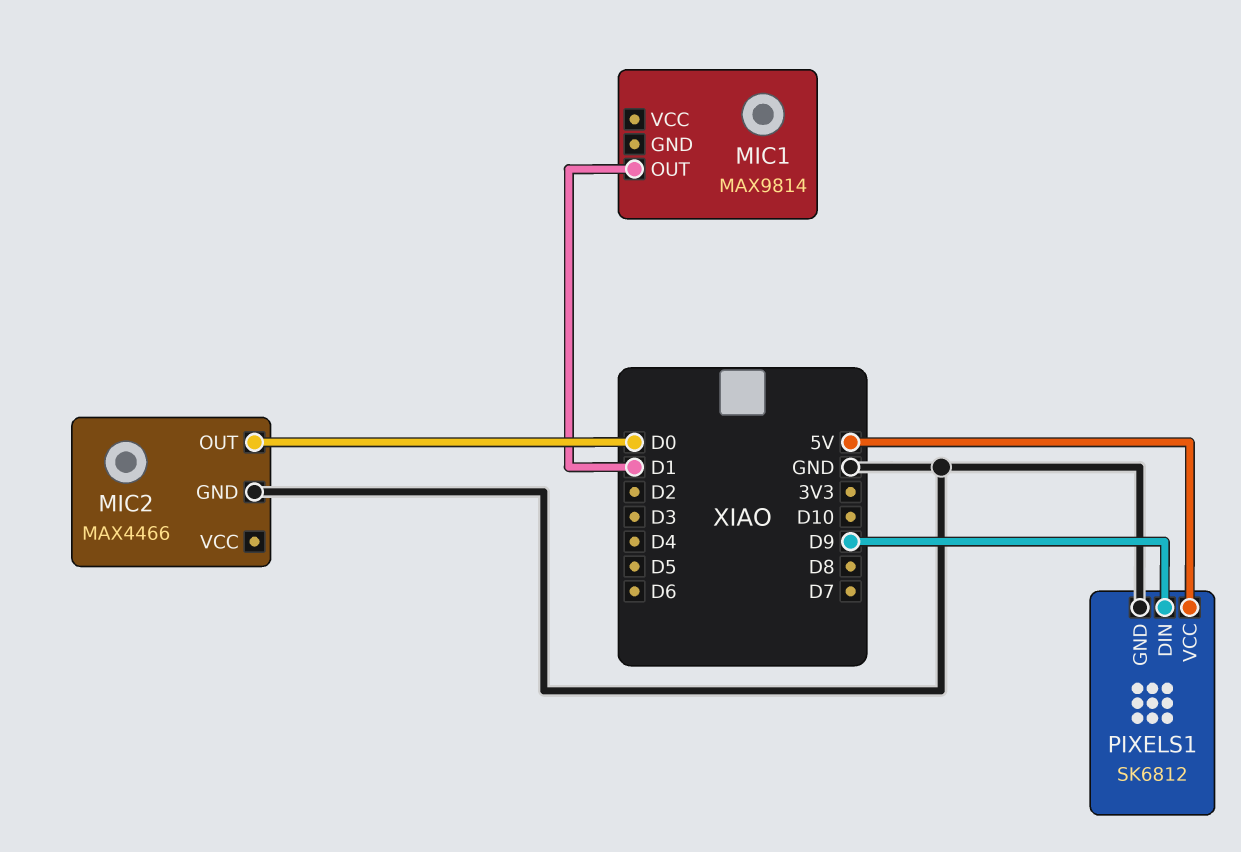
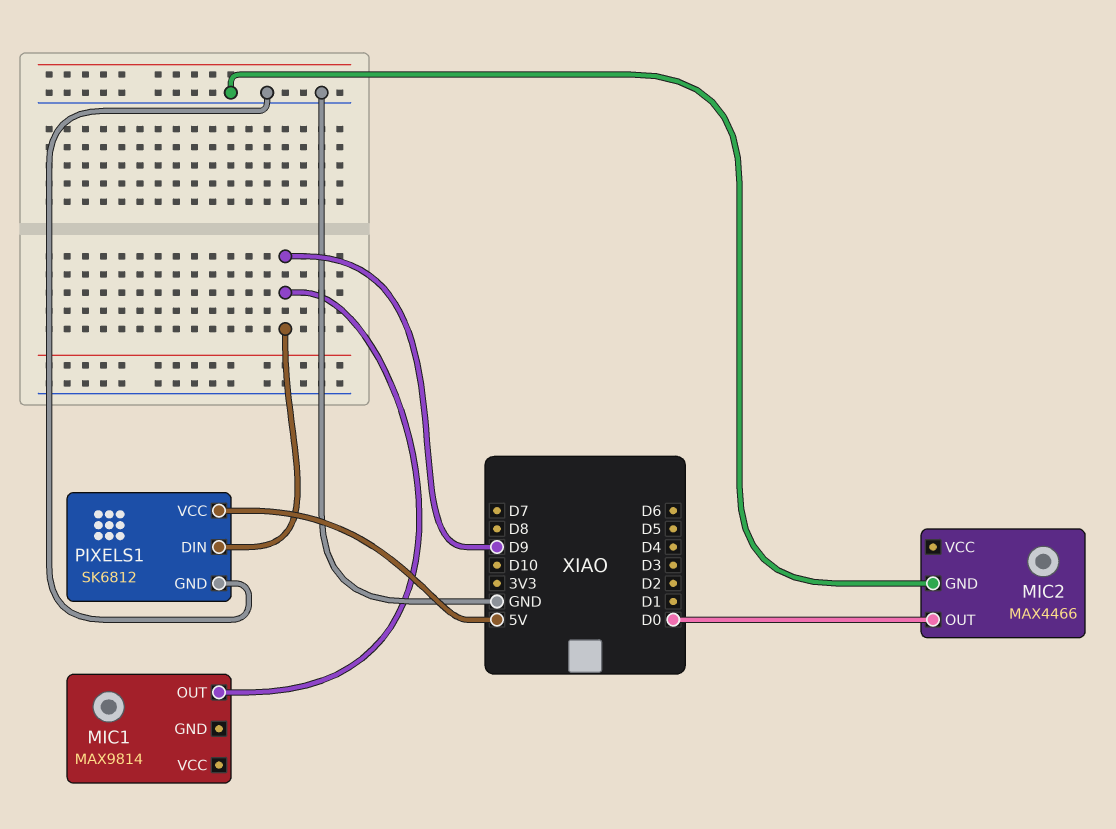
MIC1 pin OUT: D1 -> D9

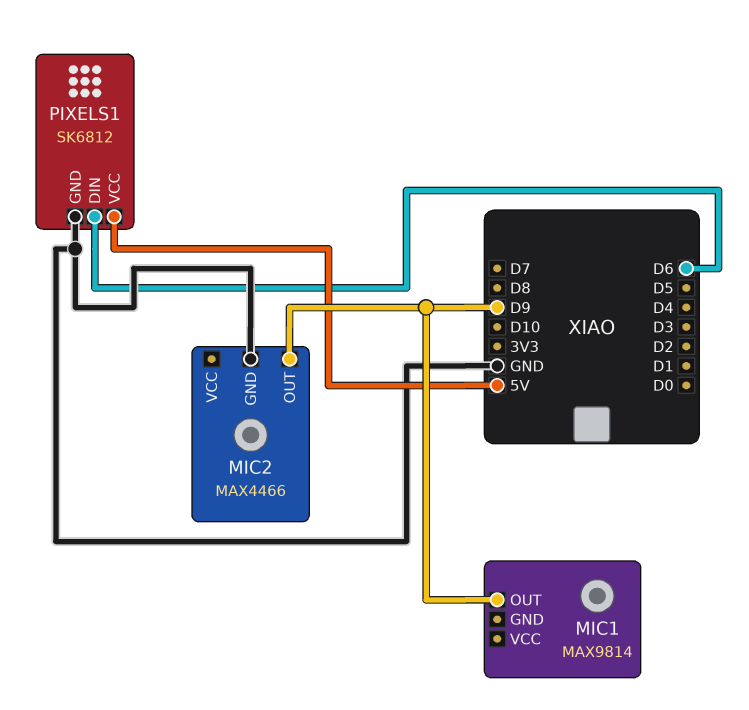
MIC2 pin OUT: D0 -> D9
PIXELS1 pin DIN: D9 -> D6

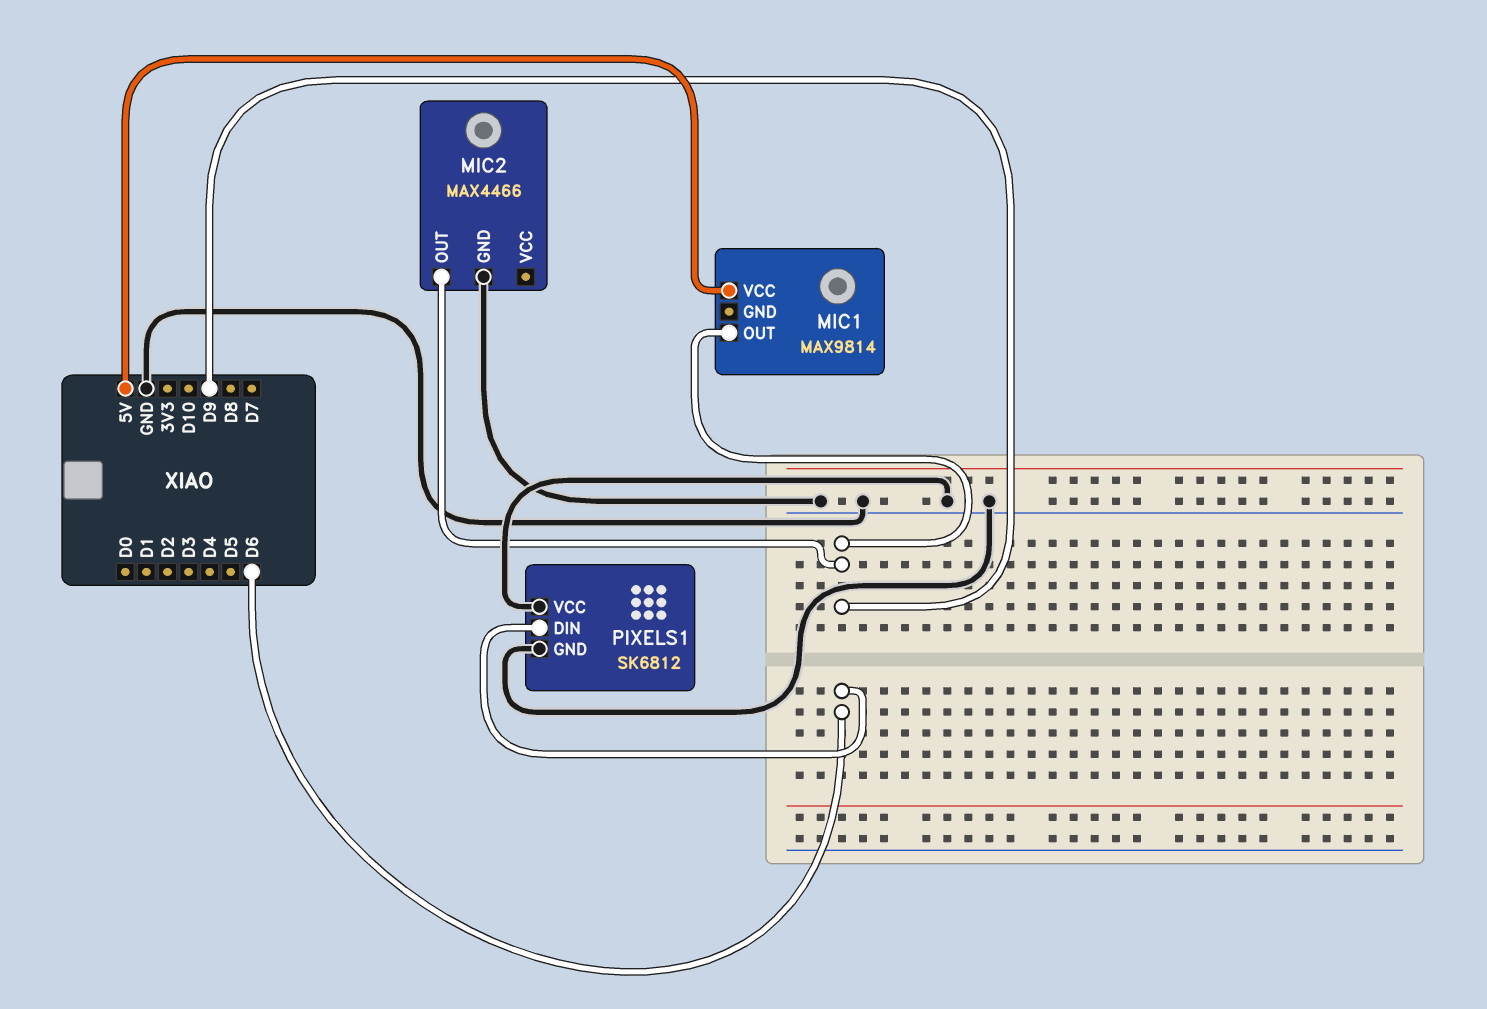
MIC1 pin VCC: none -> 5V
PIXELS1 pin VCC: 5V -> GND

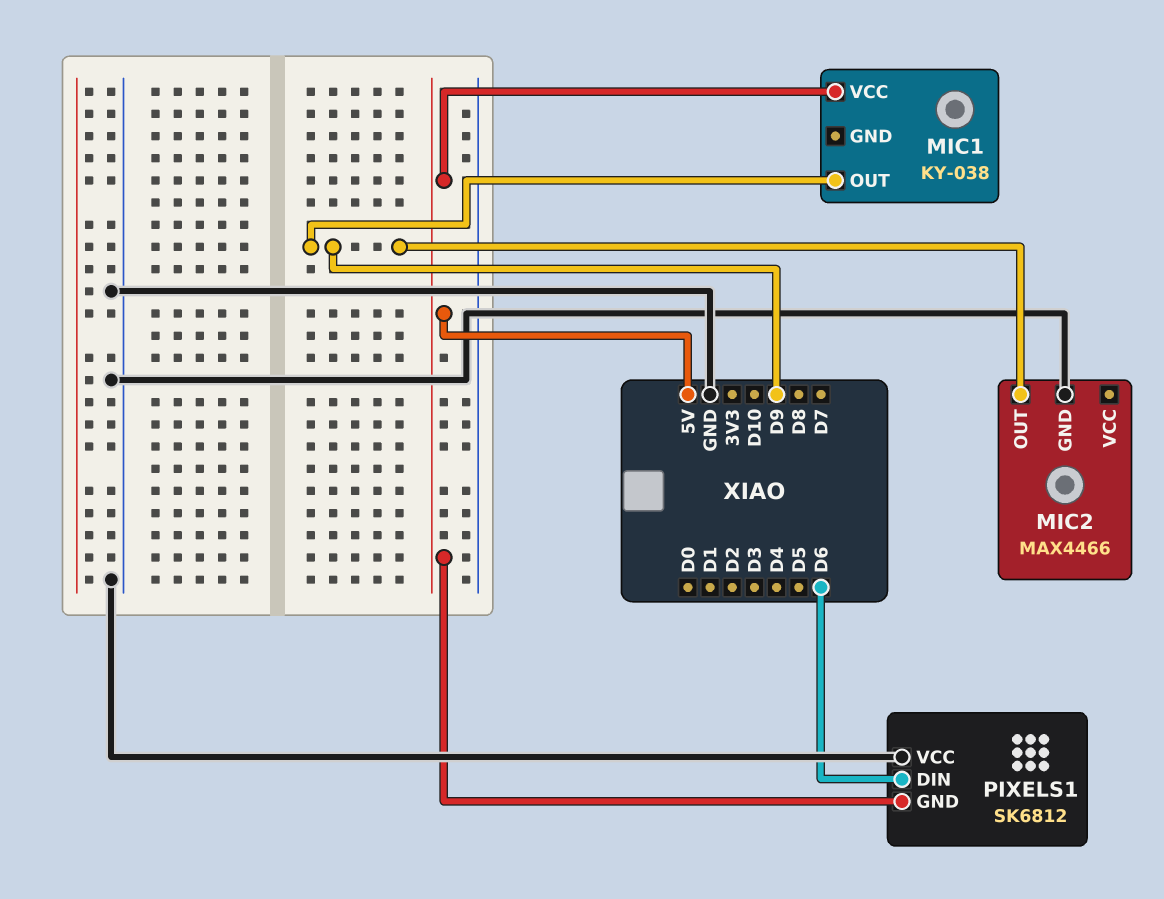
MIC1: MAX9814 -> KY-038
PIXELS1 pin GND: GND -> 5V

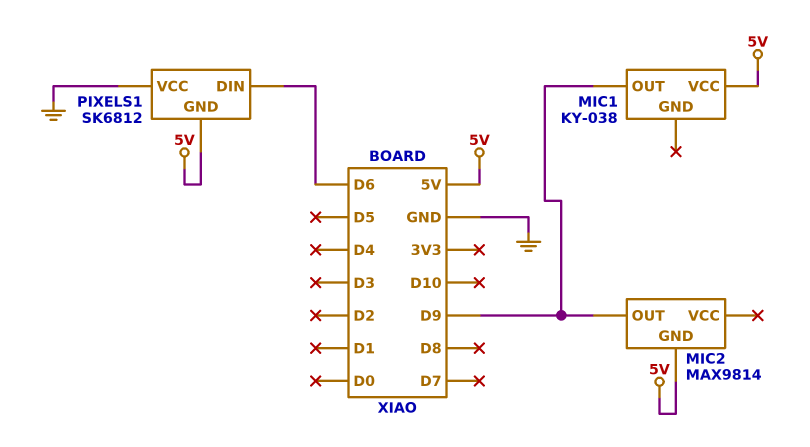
MIC2: MAX4466 -> MAX9814
MIC2 pin GND: GND -> 5V

